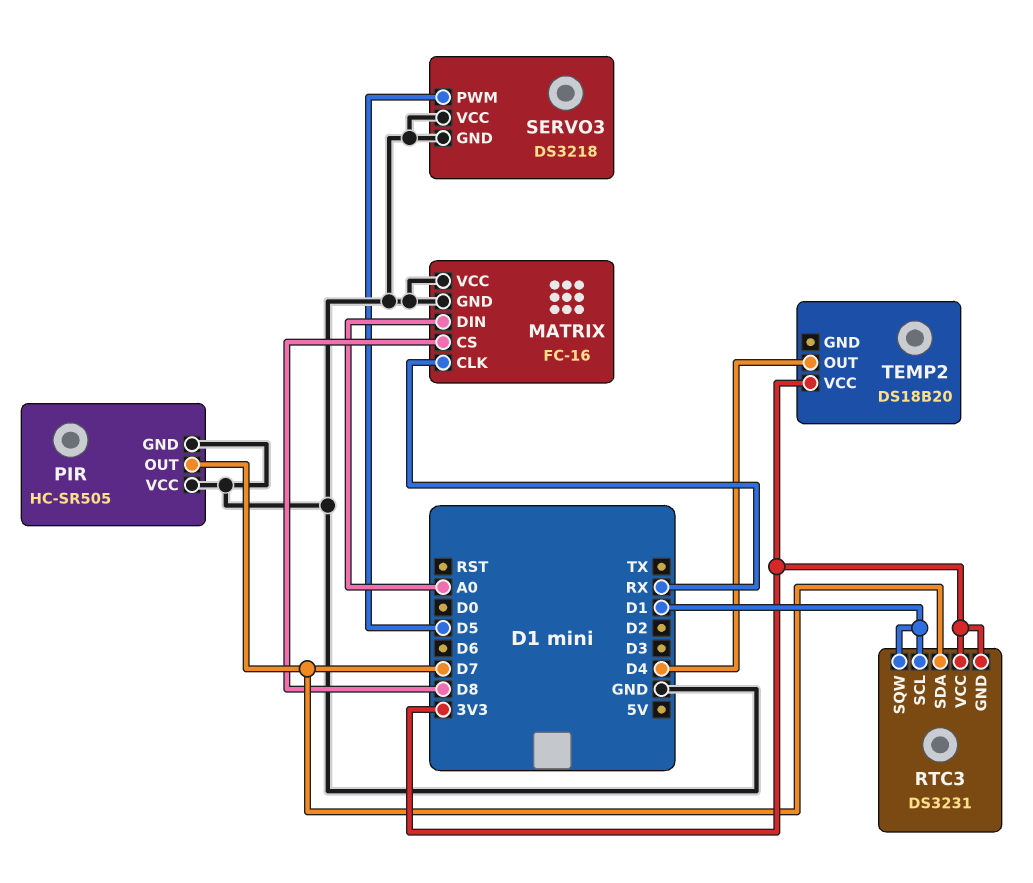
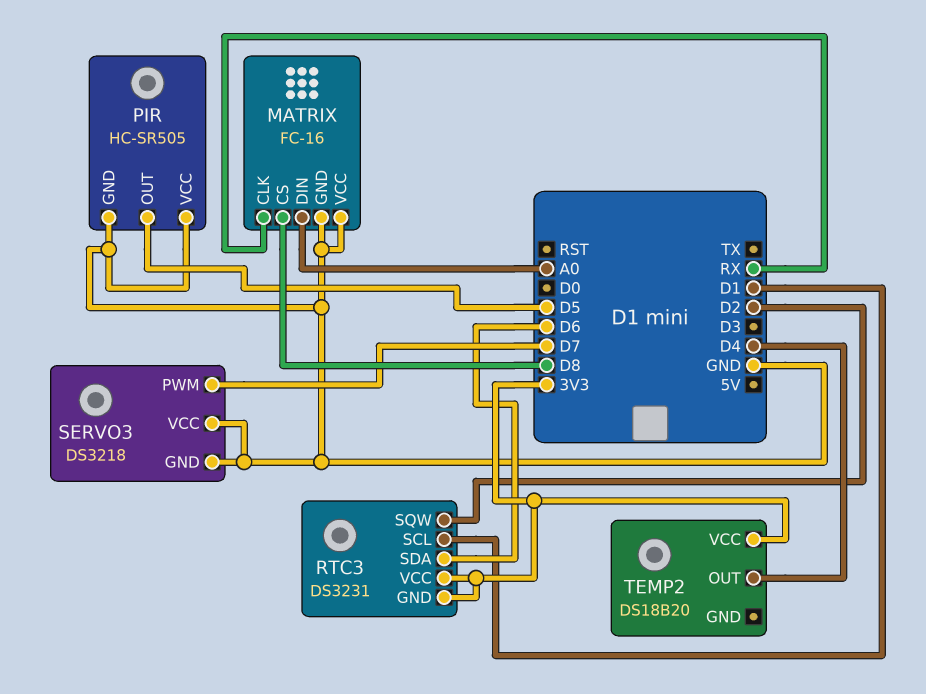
PIR pin OUT: D7 -> D5
RTC3 pin SDA: D7 -> D6
RTC3 pin SQW: D1 -> D2
SERVO3 pin PWM: D5 -> D7

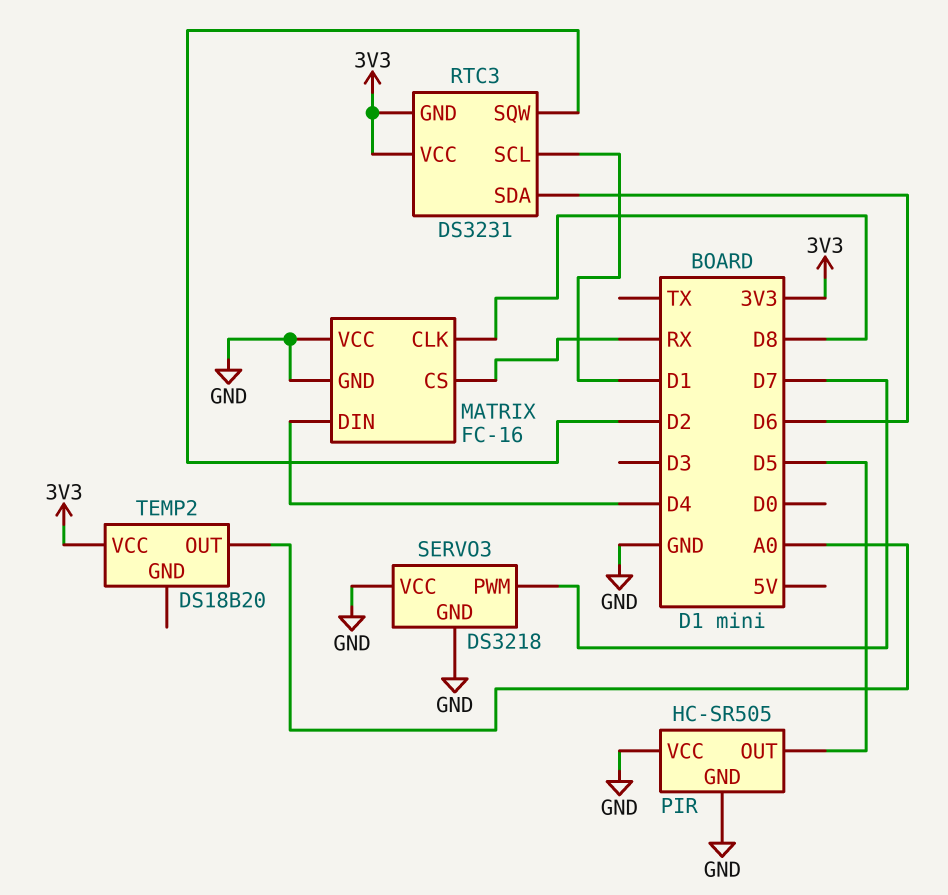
MATRIX pin CLK: RX -> D8
MATRIX pin CS: D8 -> RX
MATRIX pin DIN: A0 -> D4
TEMP2 pin OUT: D4 -> A0

